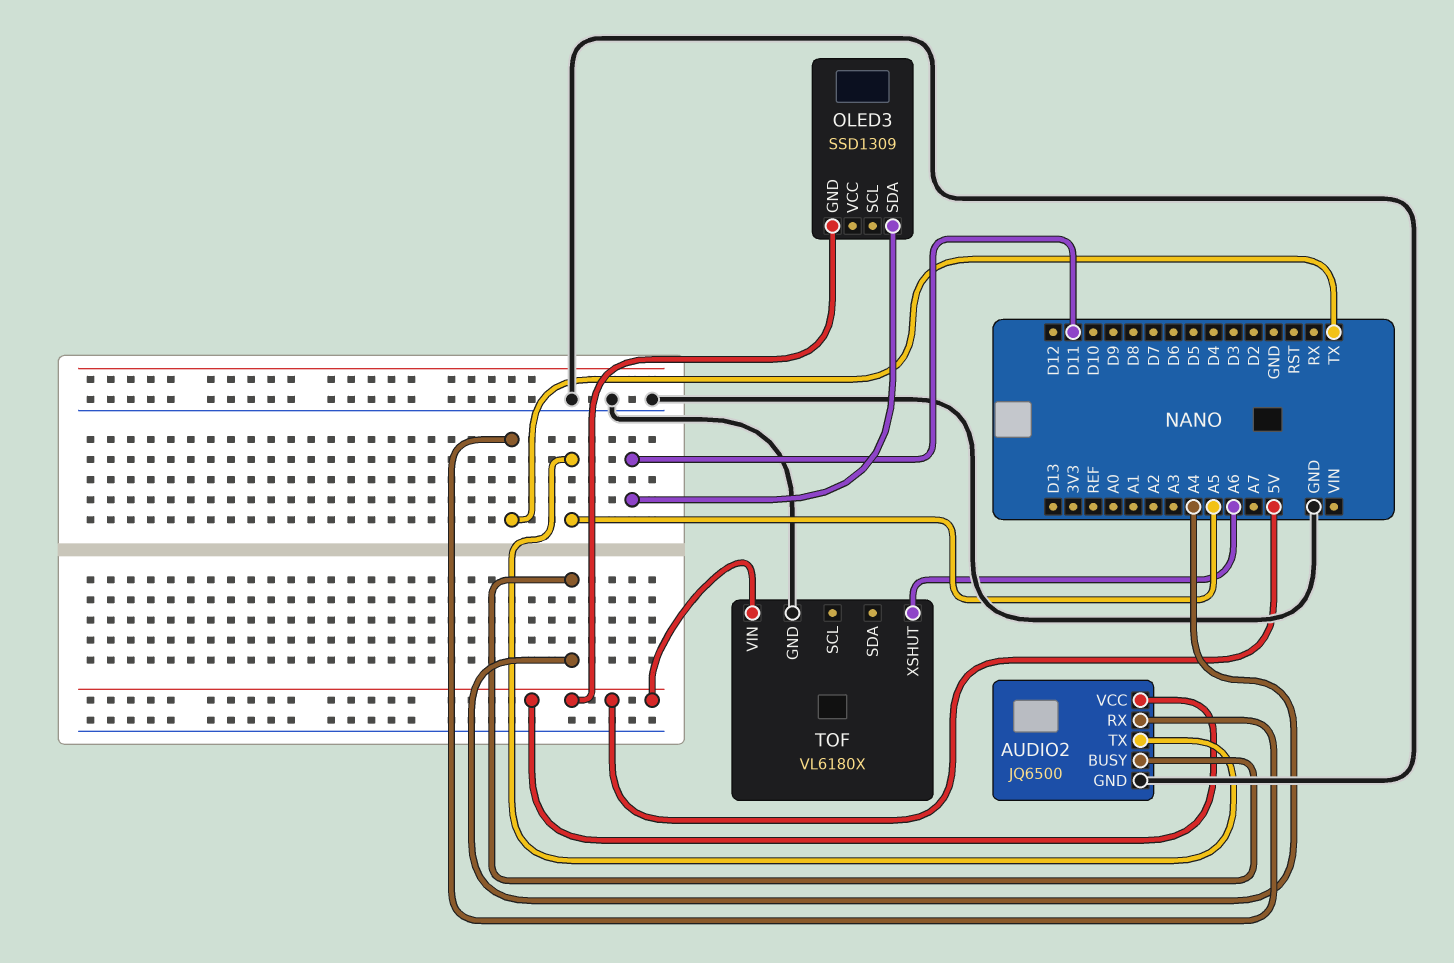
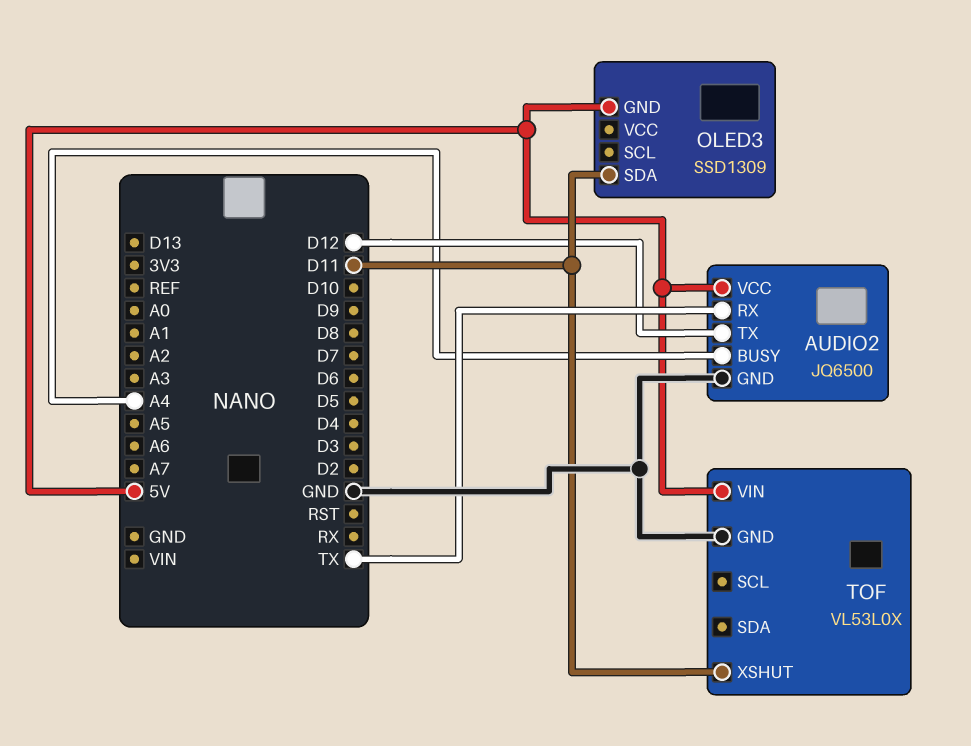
AUDIO2 pin TX: A5 -> D12
TOF: VL6180X -> VL53L0X
TOF pin XSHUT: A6 -> D11

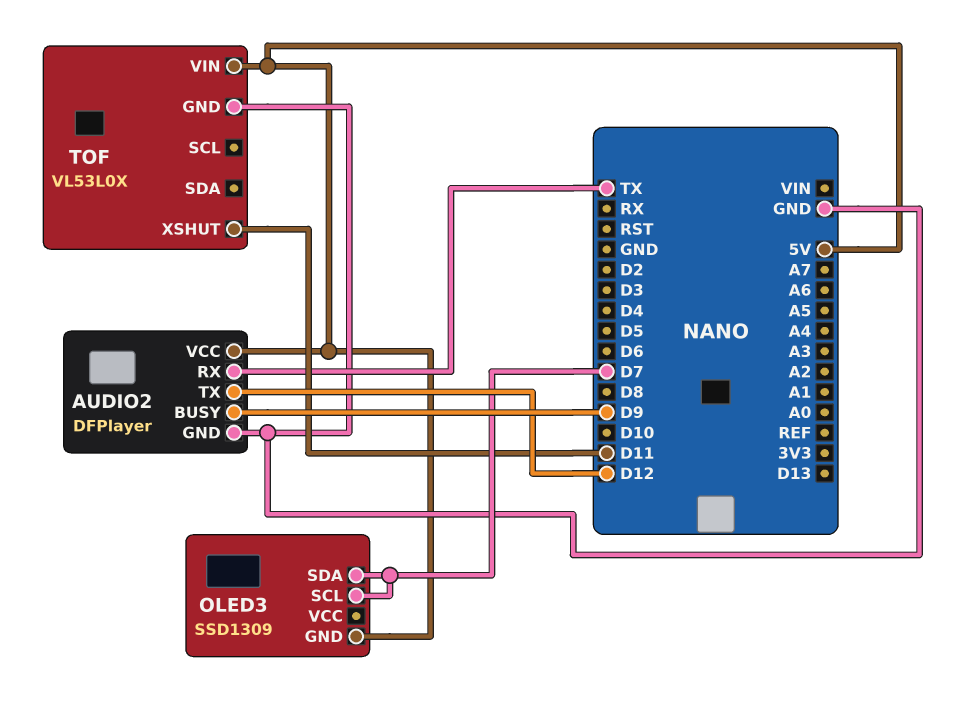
AUDIO2: JQ6500 -> DFPlayer
AUDIO2 pin BUSY: A4 -> D9
OLED3 pin SCL: none -> D7
OLED3 pin SDA: D11 -> D7

